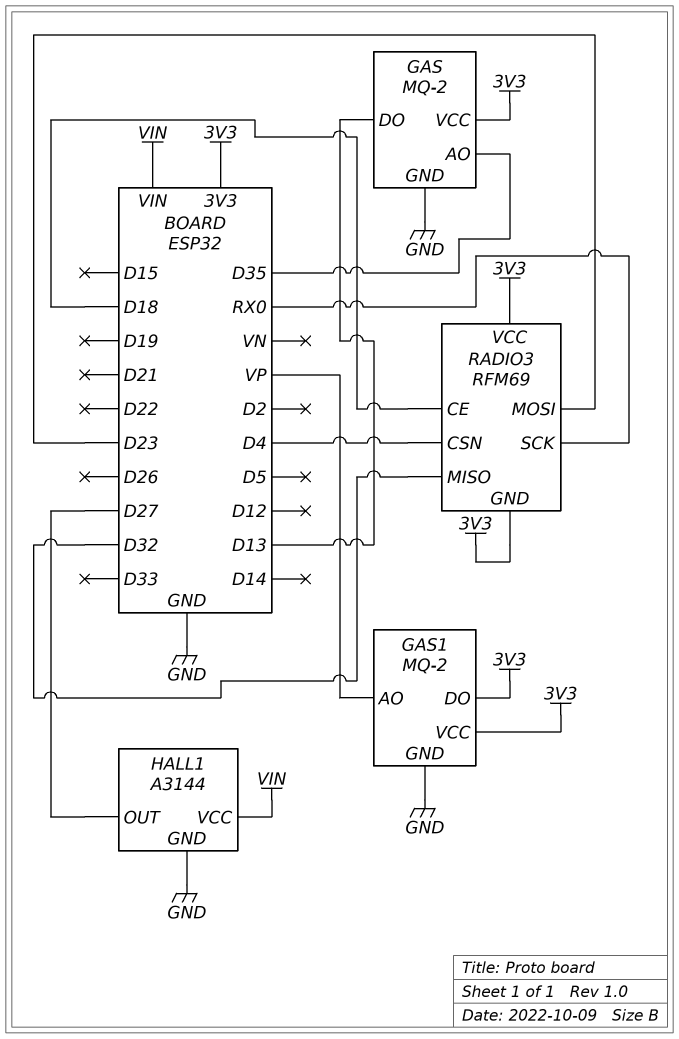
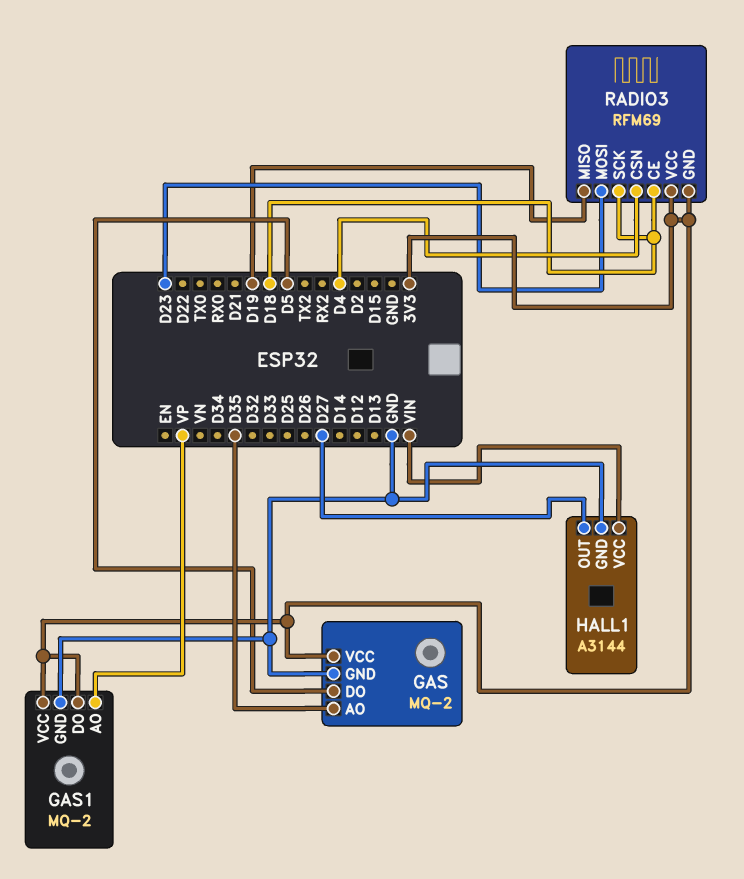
GAS pin DO: D13 -> D5
RADIO3 pin MISO: D32 -> D19
RADIO3 pin SCK: RX0 -> D18

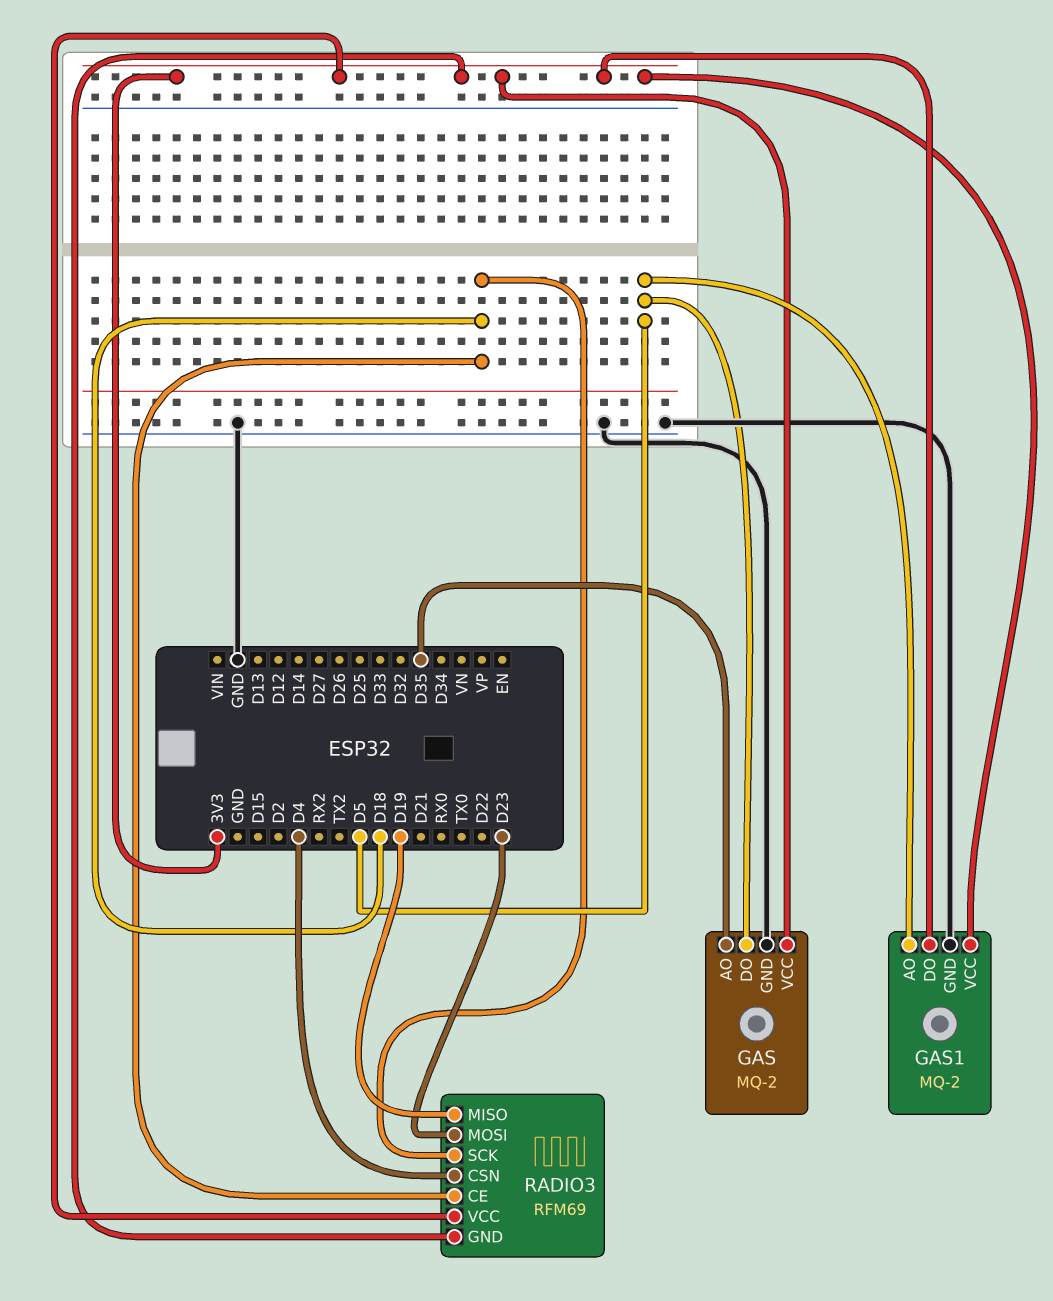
GAS1 pin AO: VP -> D5
HALL1: A3144 -> none
HALL1 pin GND: GND -> none
HALL1 pin OUT: D27 -> none
HALL1 pin VCC: VIN -> none

